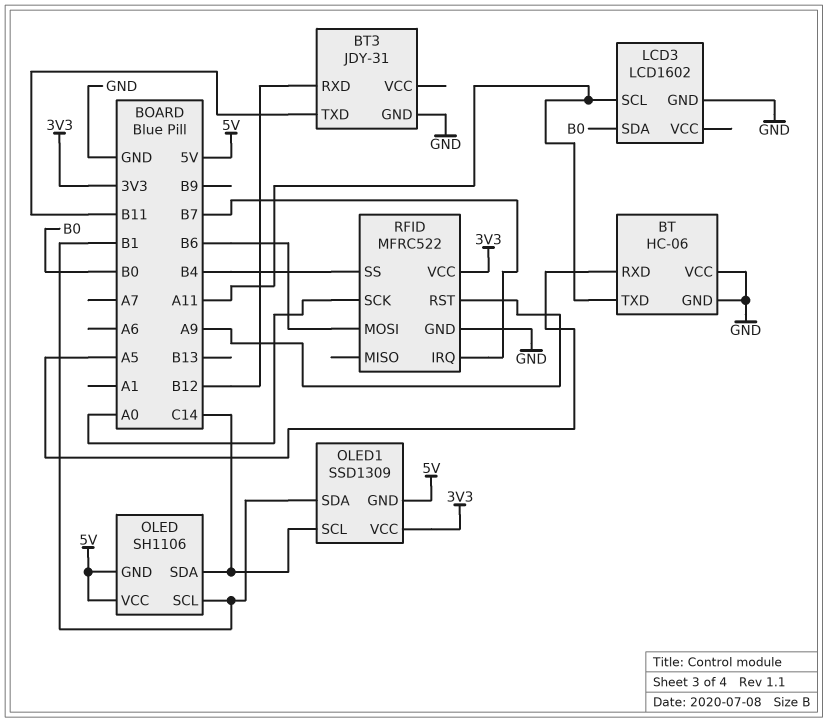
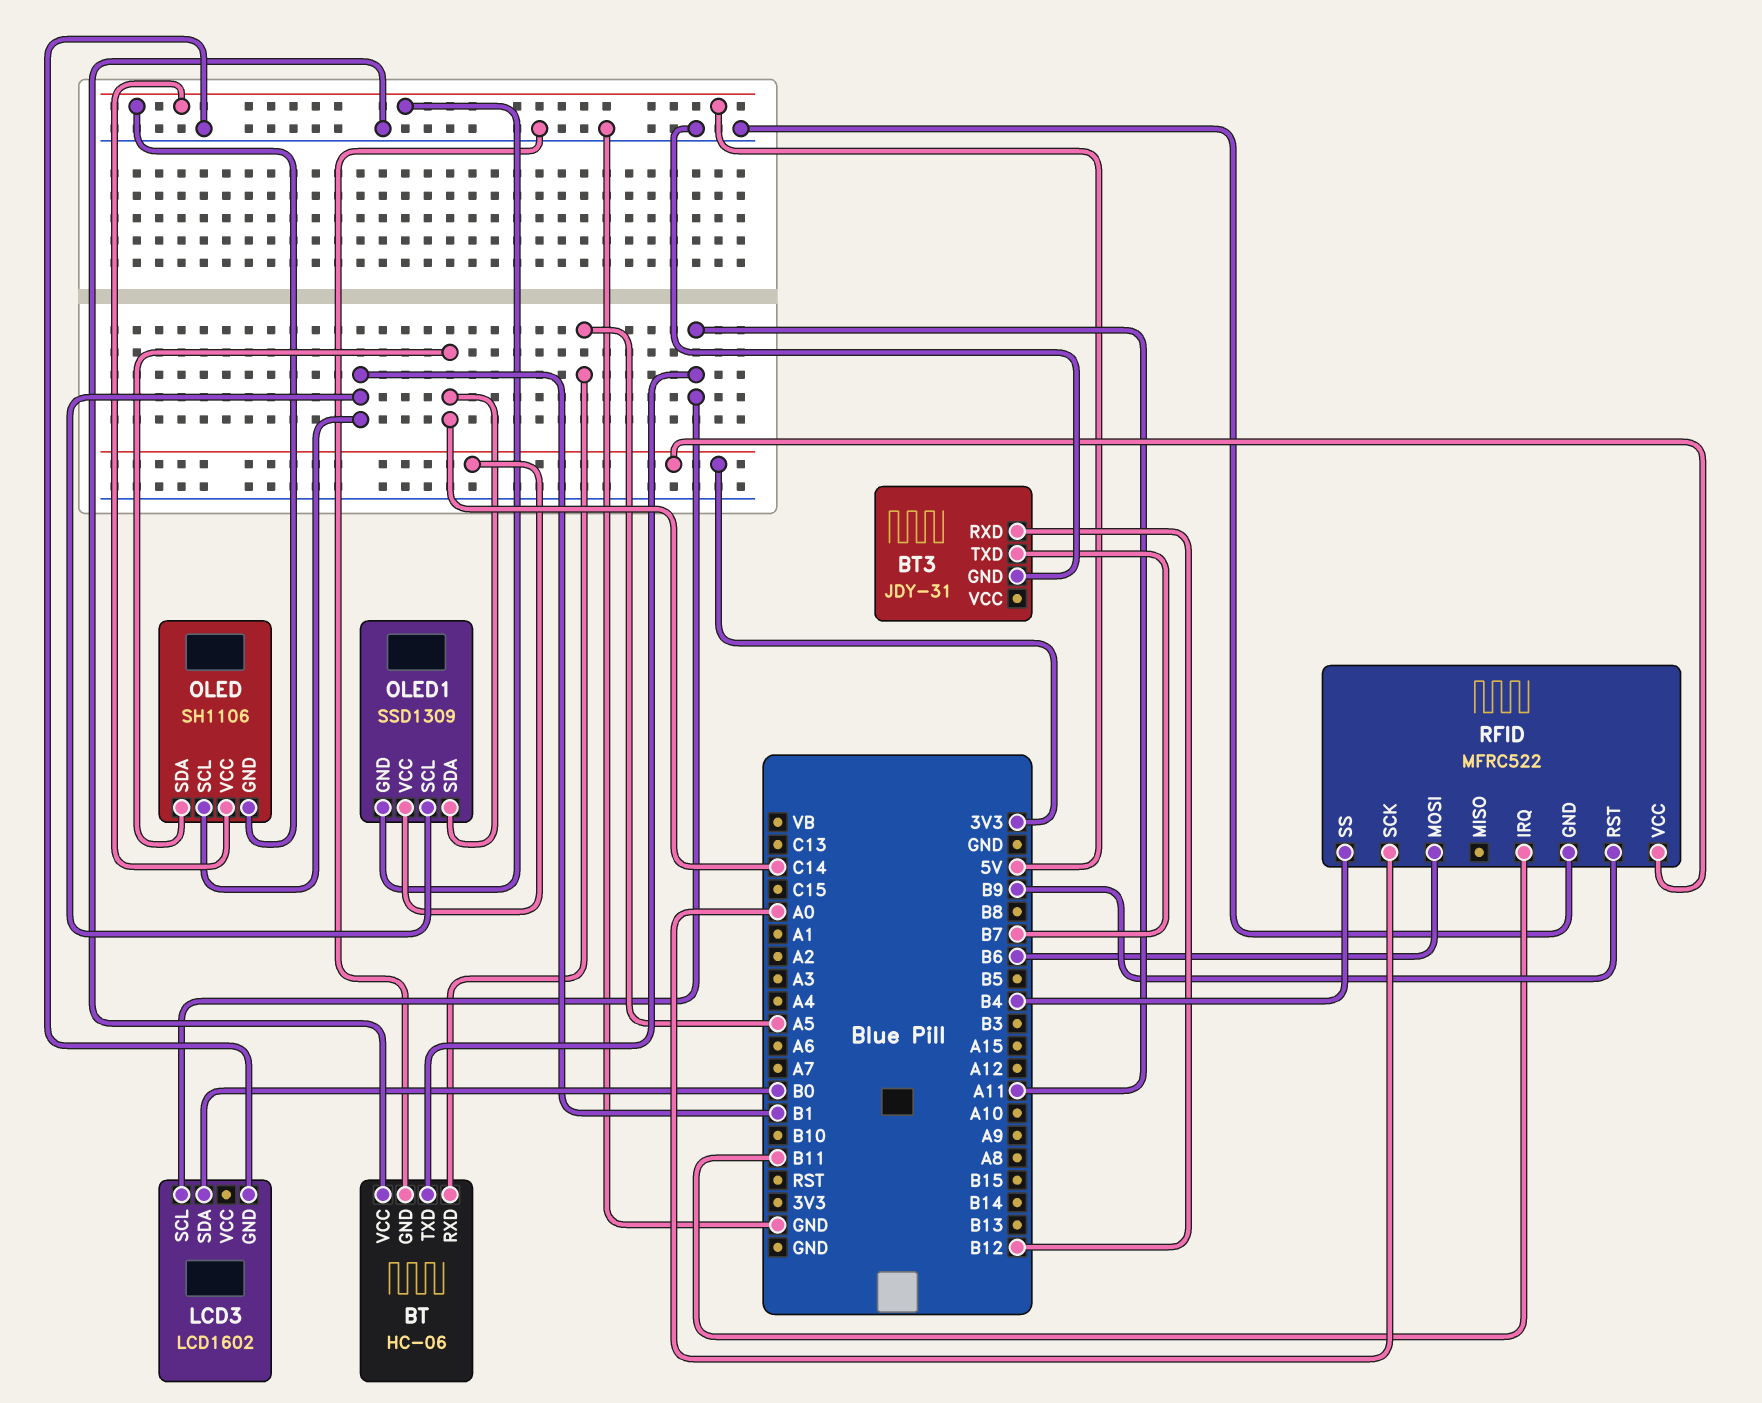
BT3 pin TXD: B11 -> B7
OLED1 pin SCL: C14 -> B1
OLED1 pin SDA: B1 -> C14
RFID pin IRQ: B7 -> B11
RFID pin RST: A9 -> B9

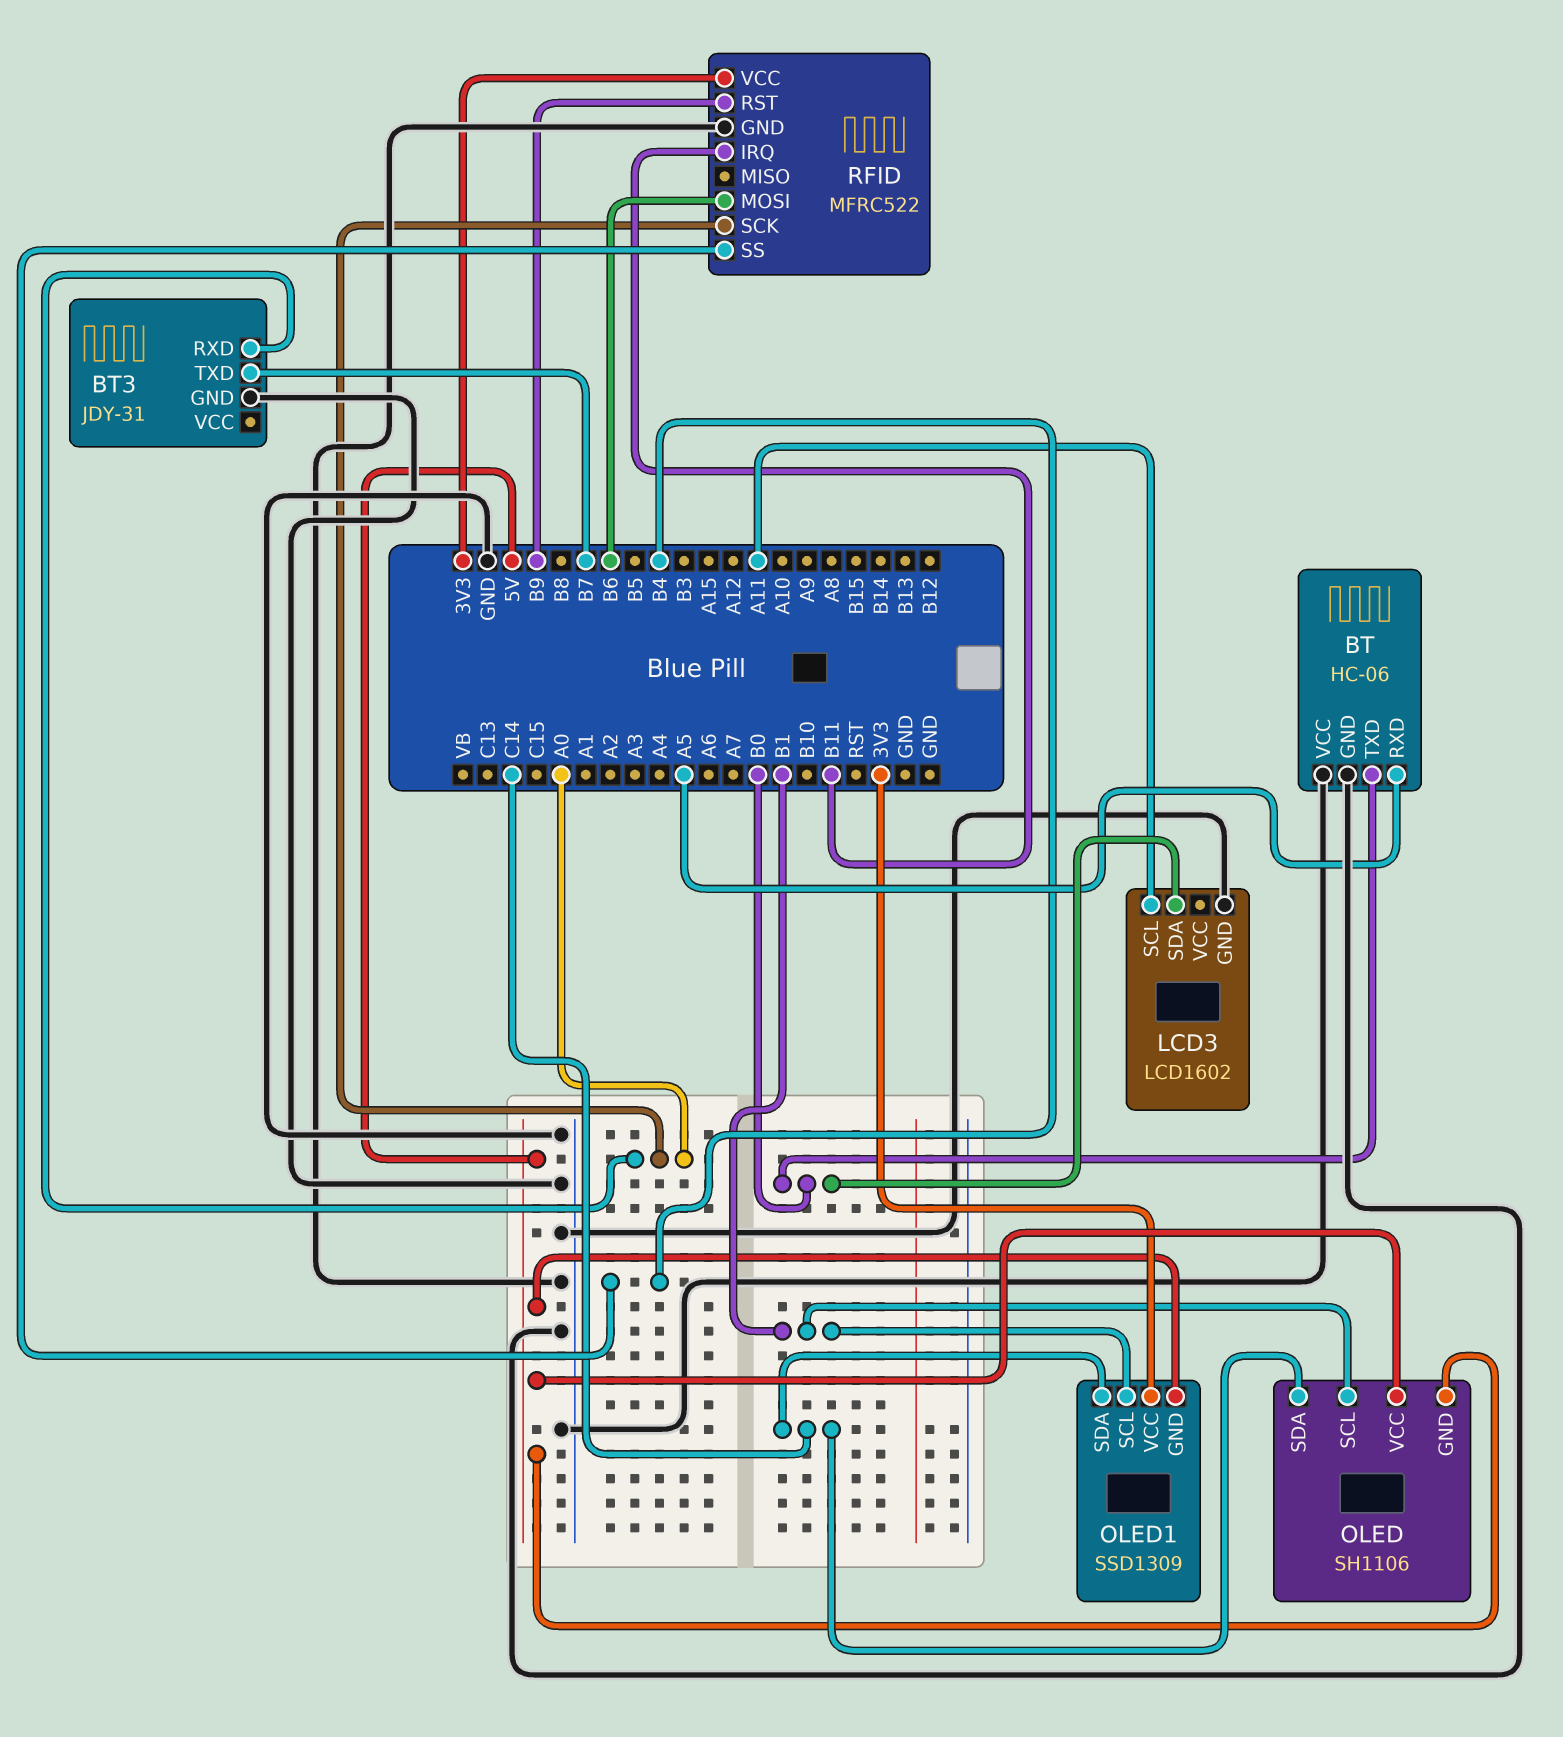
BT pin TXD: A11 -> B0
BT3 pin RXD: B12 -> A0

